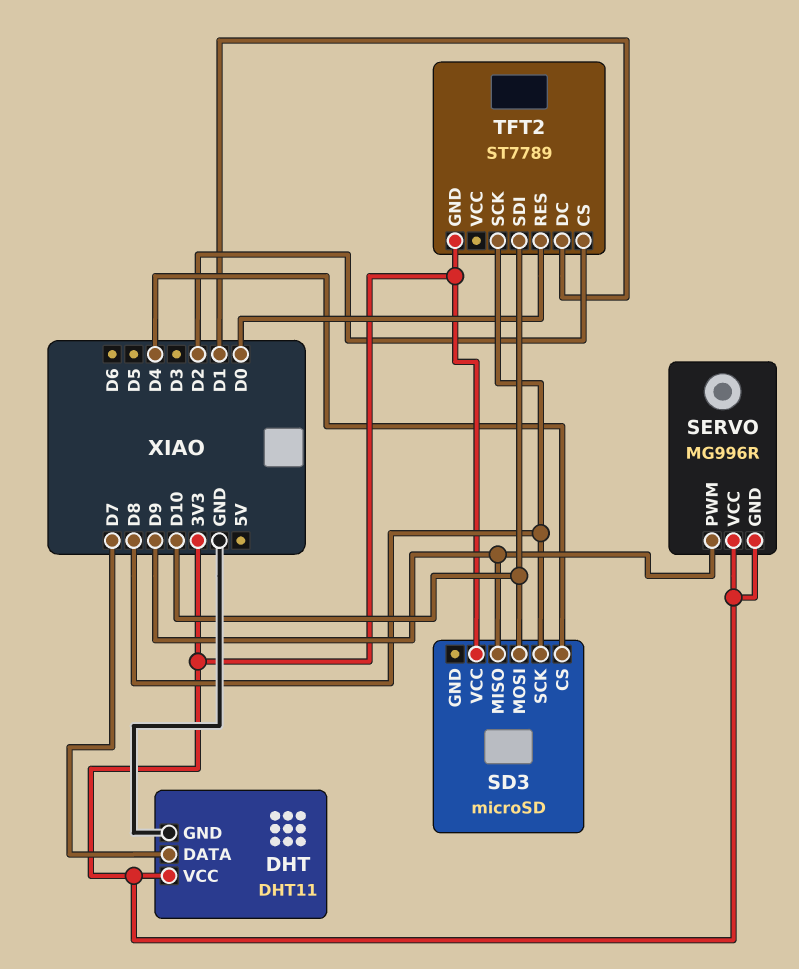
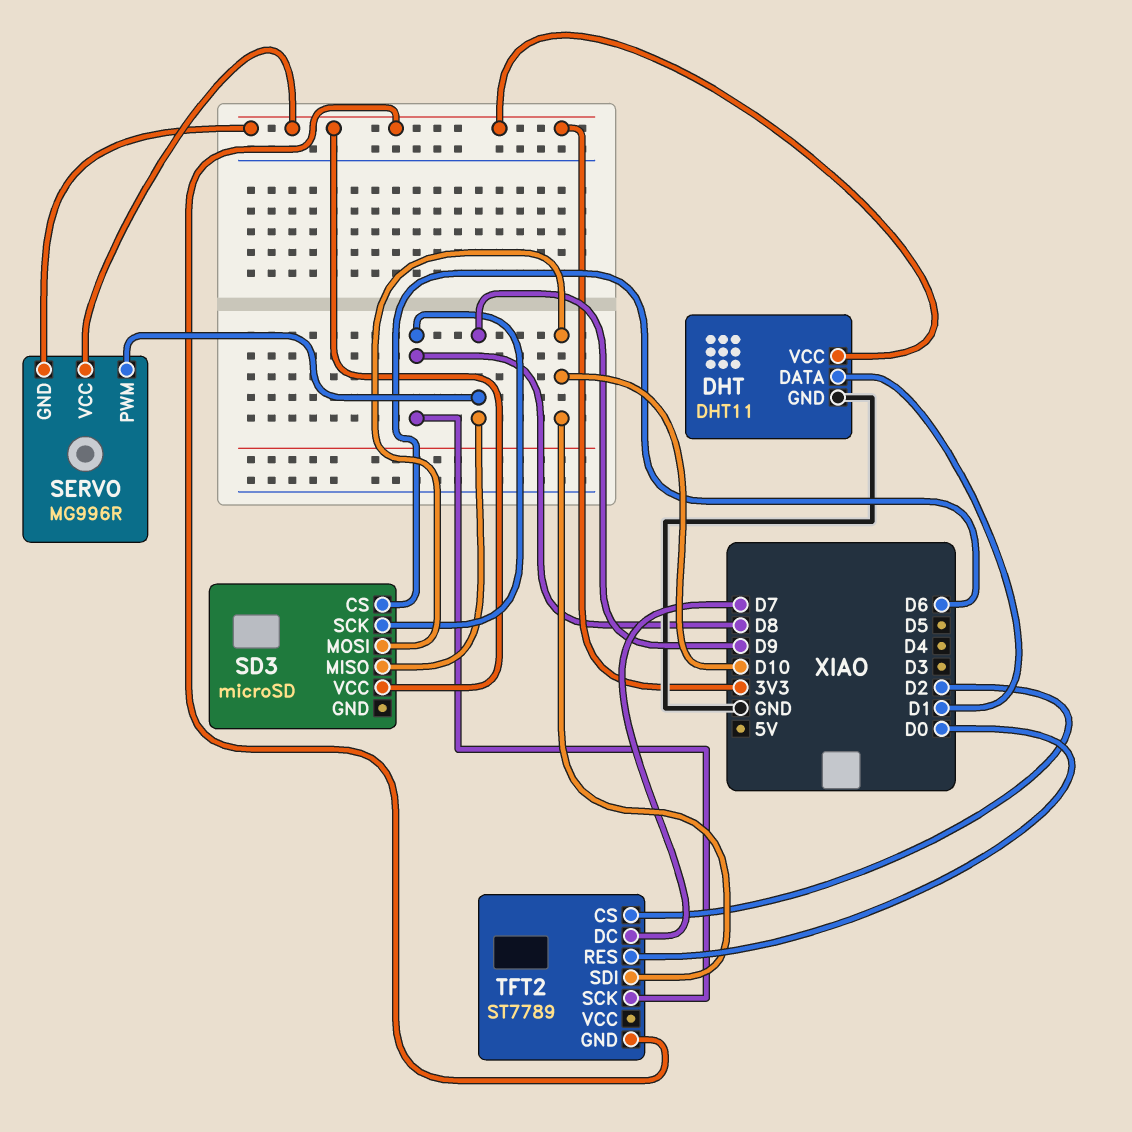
DHT pin DATA: D7 -> D1
SD3 pin CS: D4 -> D6
TFT2 pin DC: D1 -> D7

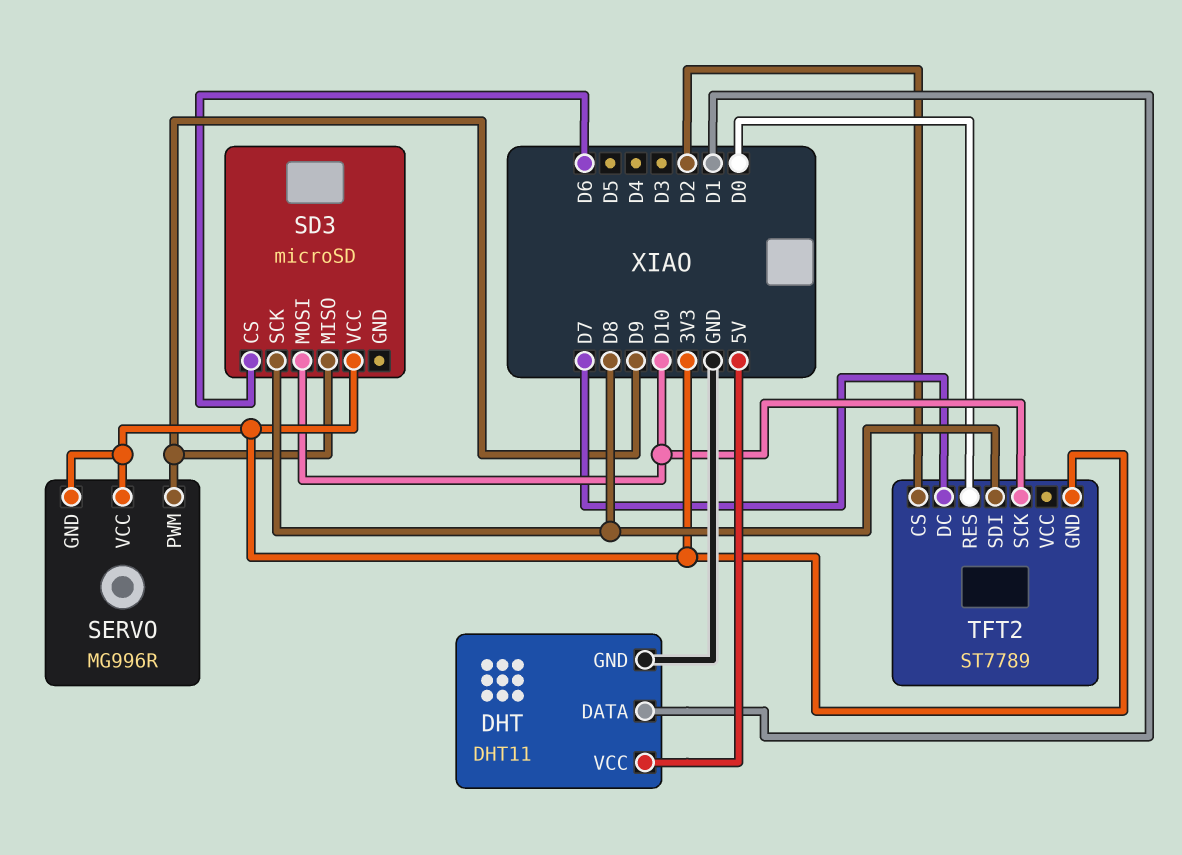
DHT pin VCC: 3V3 -> 5V
TFT2 pin SCK: D8 -> D10
TFT2 pin SDI: D10 -> D8

